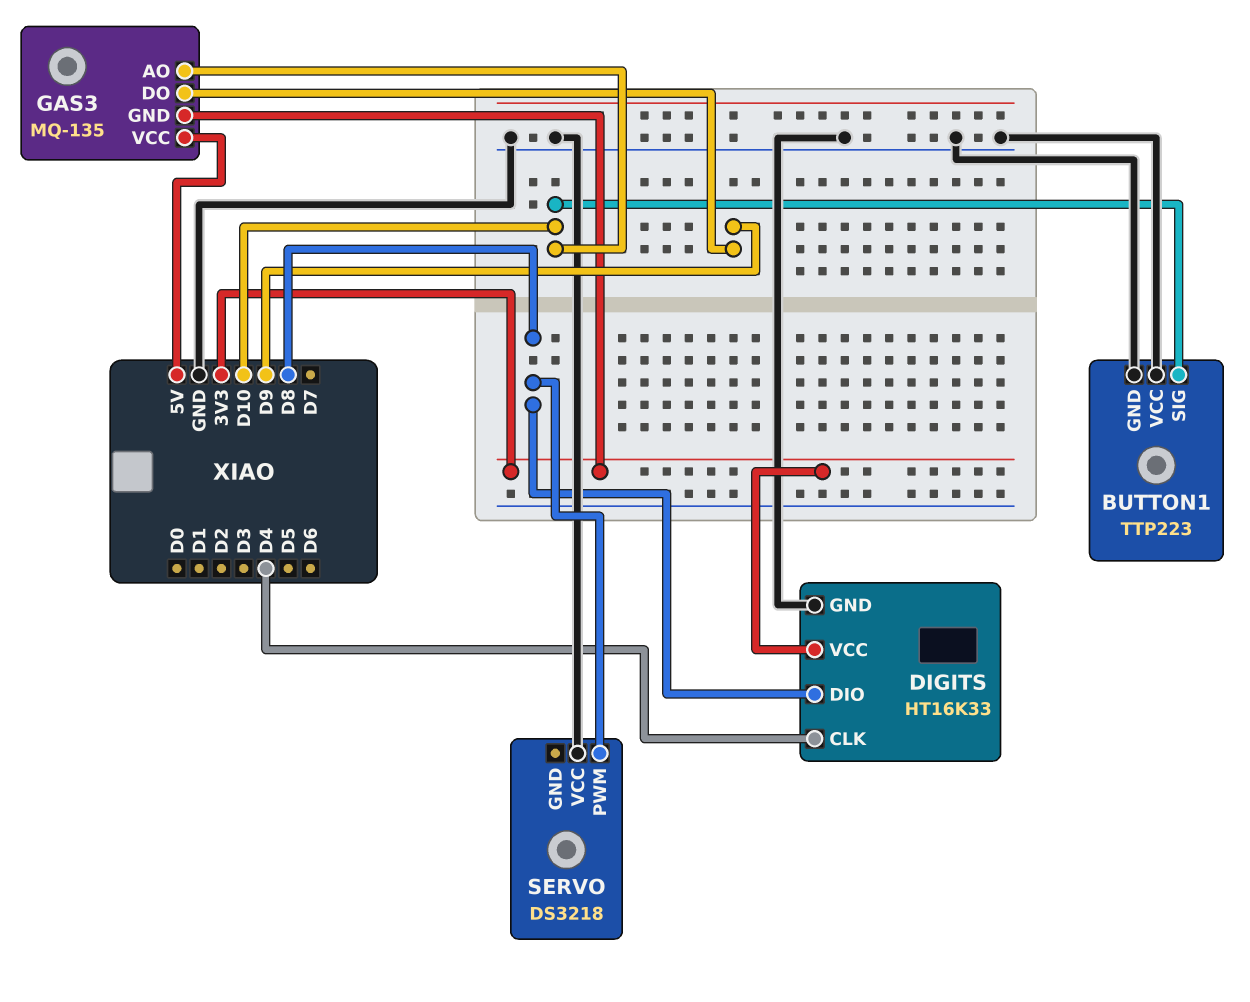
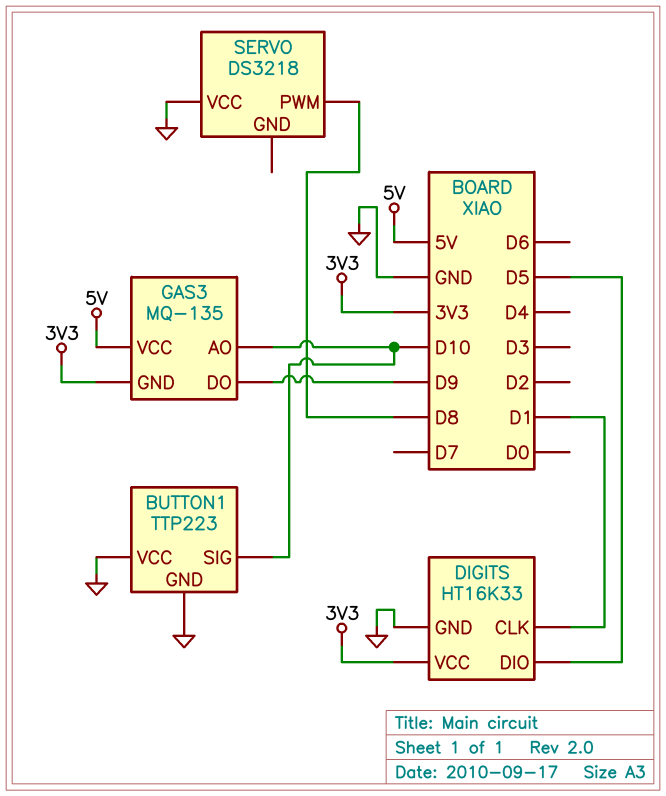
DIGITS pin CLK: D4 -> D1
DIGITS pin DIO: D8 -> D5

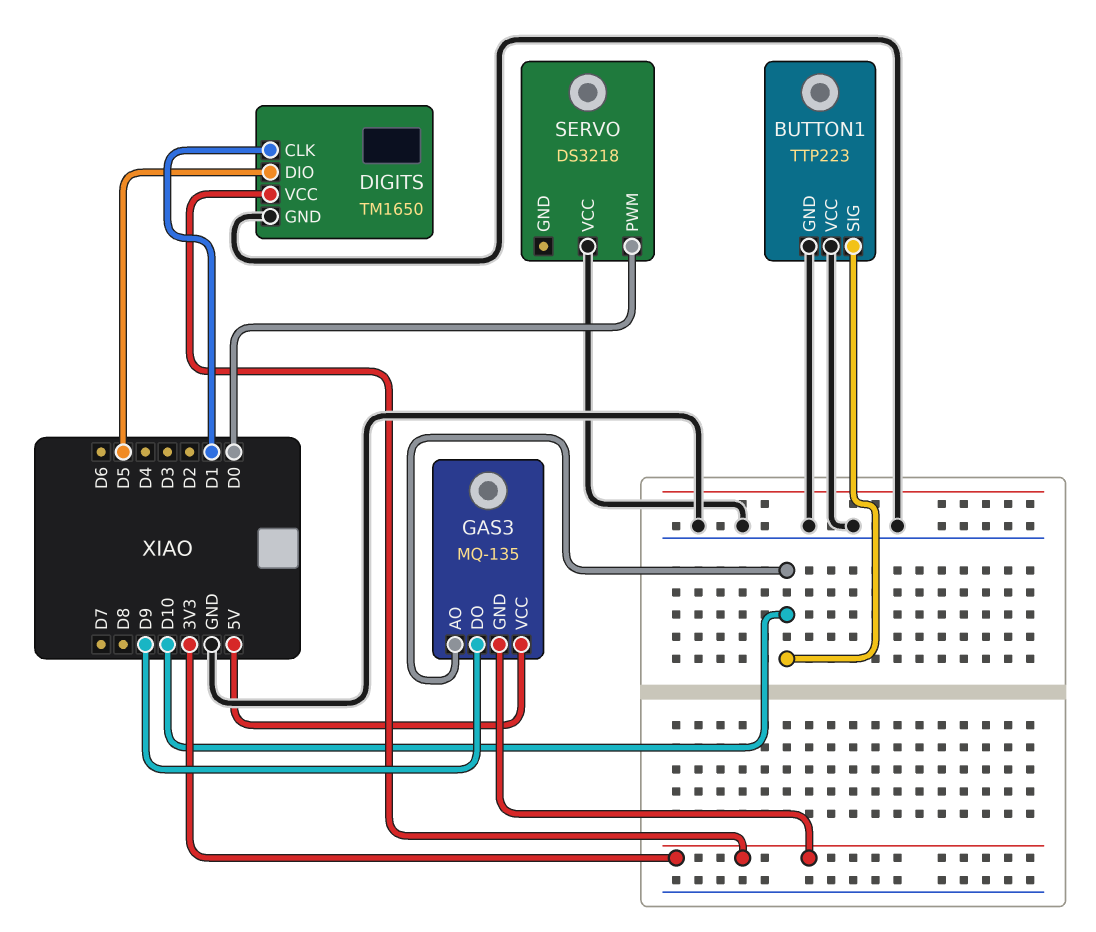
DIGITS: HT16K33 -> TM1650
SERVO pin PWM: D8 -> D0

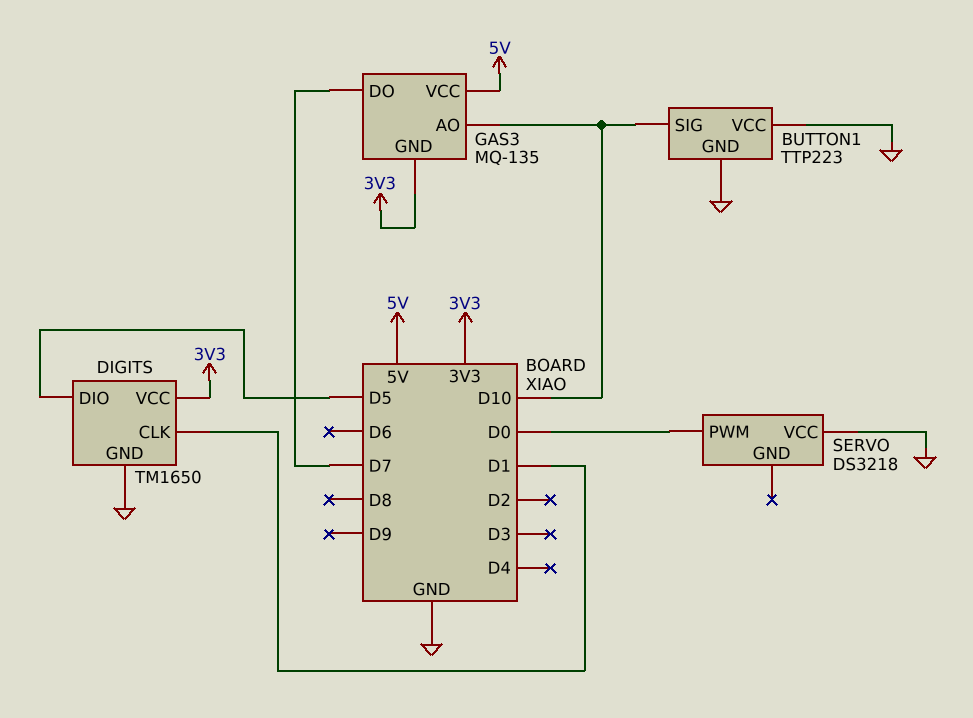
GAS3 pin DO: D9 -> D7

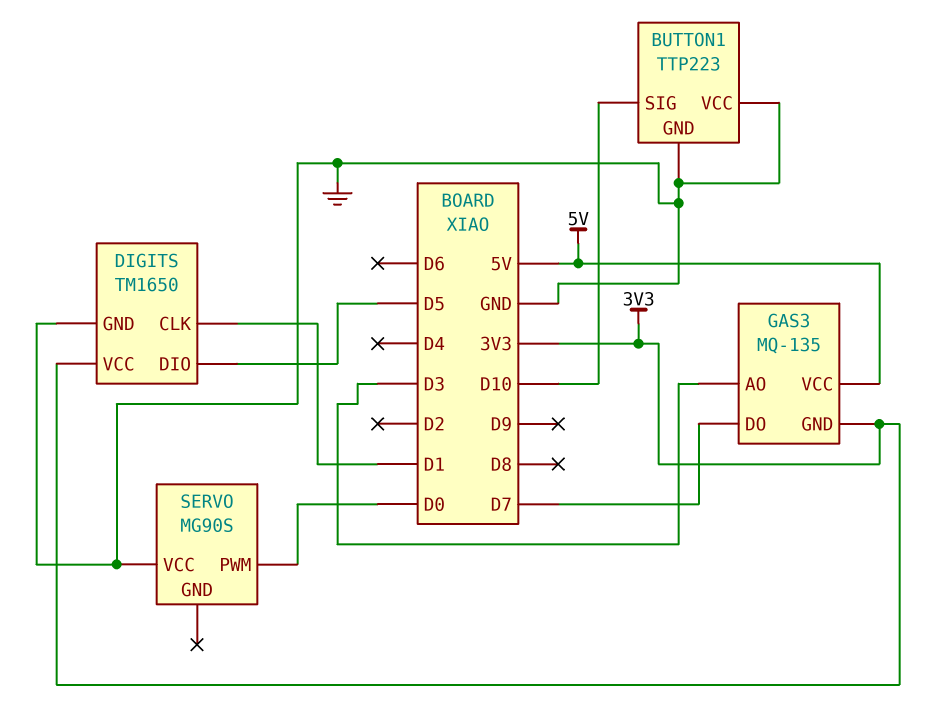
GAS3 pin AO: D10 -> D3
SERVO: DS3218 -> MG90S

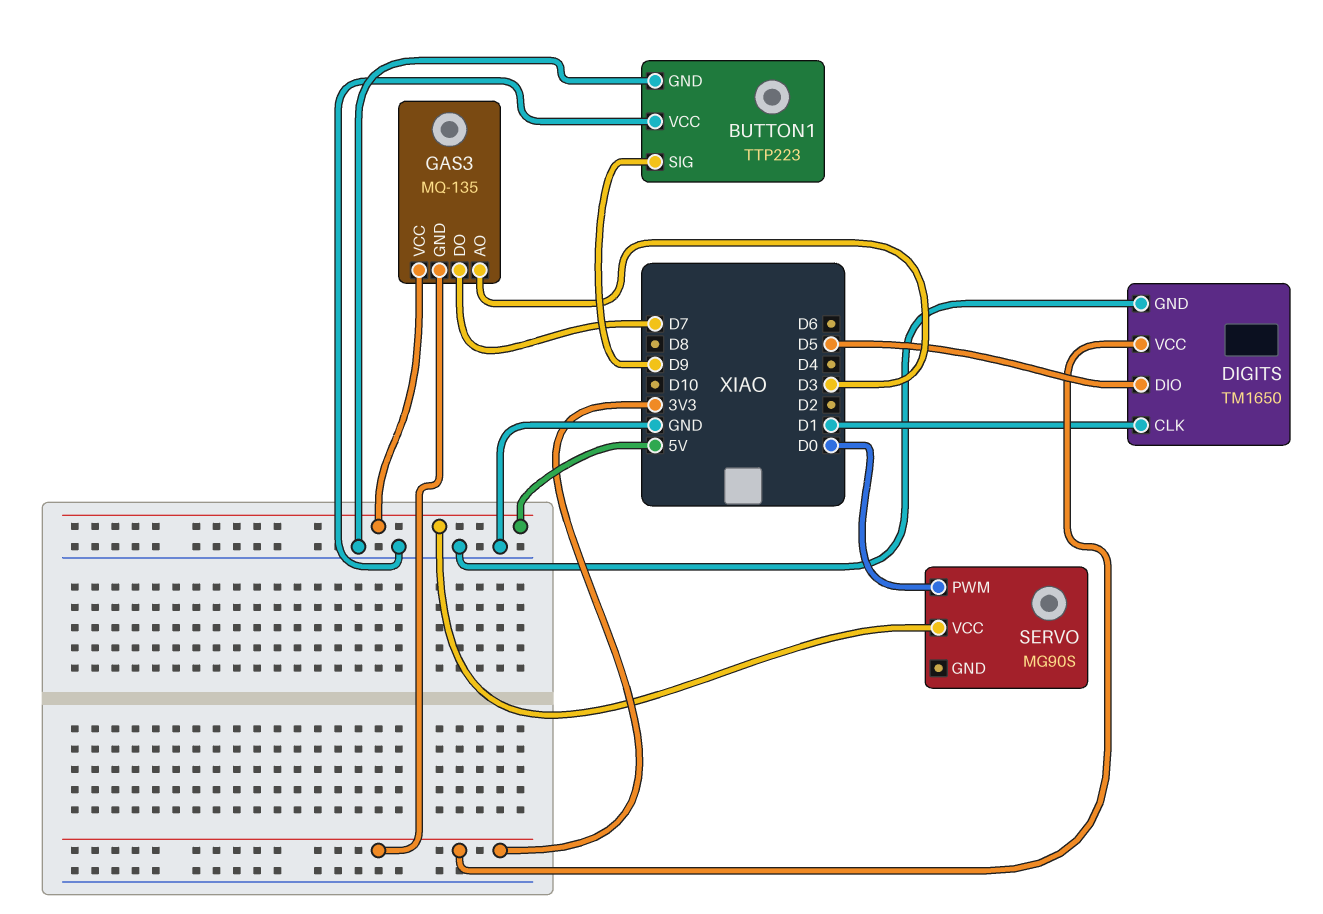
BUTTON1 pin SIG: D10 -> D9
SERVO pin VCC: GND -> 5V

